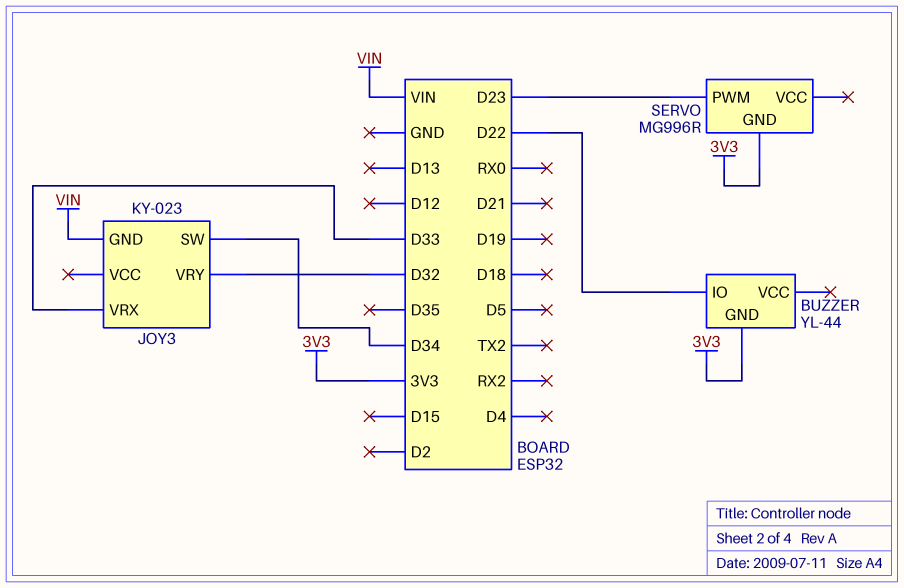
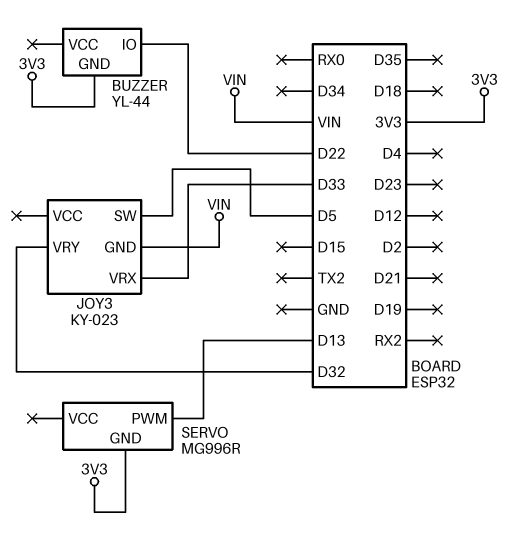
JOY3 pin SW: D34 -> D5
SERVO pin PWM: D23 -> D13

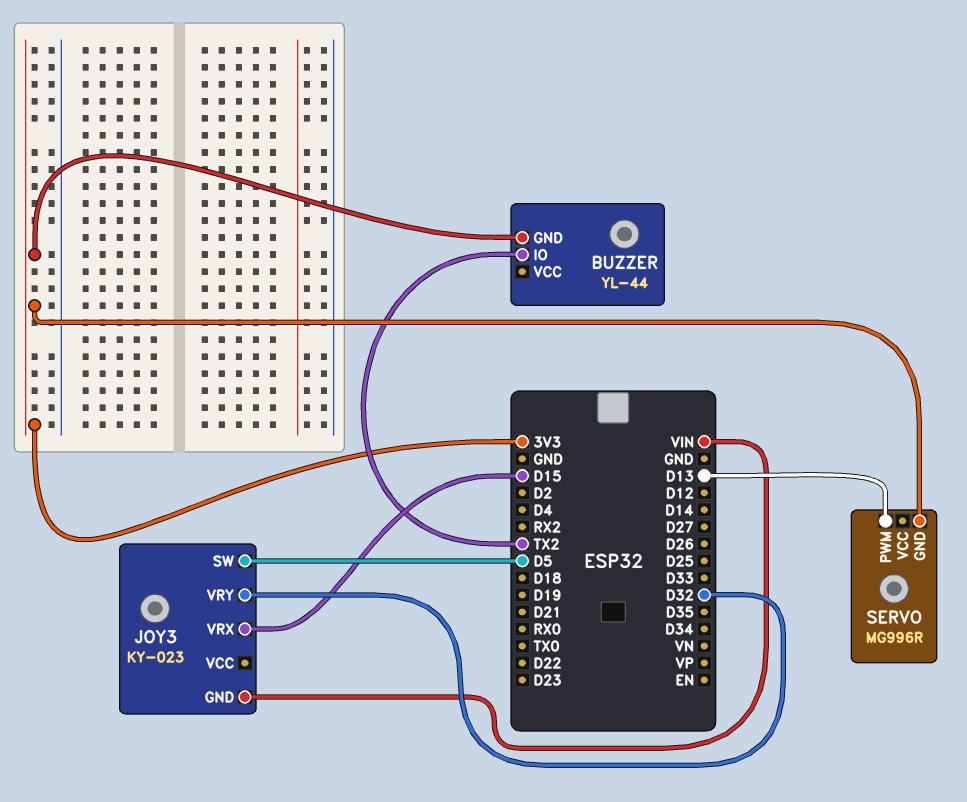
BUZZER pin IO: D22 -> TX2
JOY3 pin VRX: D33 -> D15

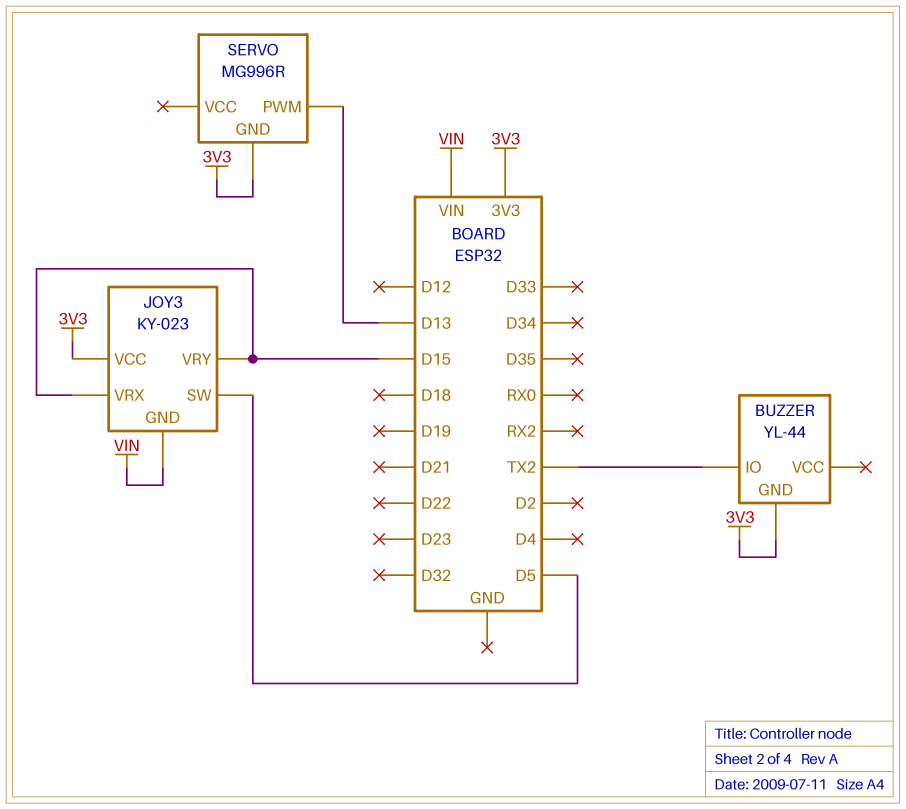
JOY3 pin VCC: none -> 3V3
JOY3 pin VRY: D32 -> D15

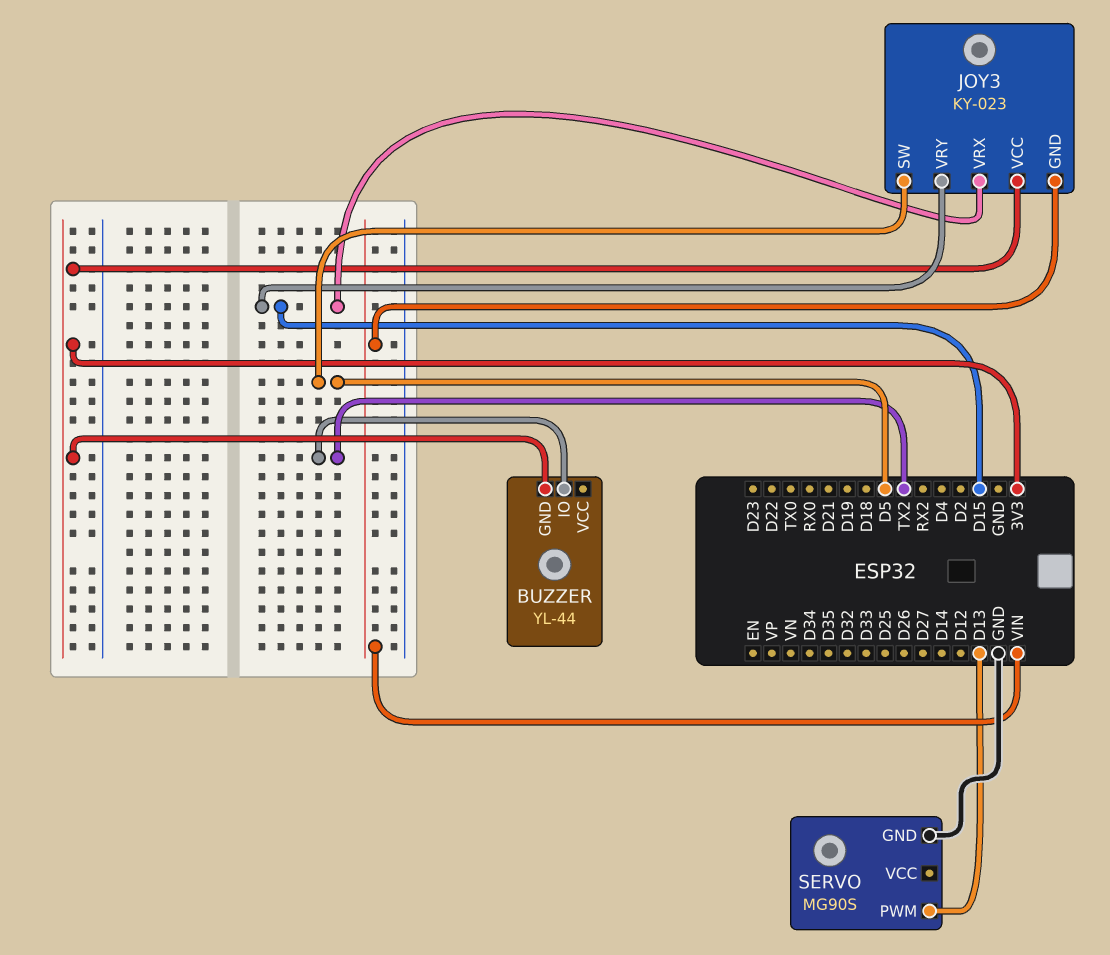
SERVO: MG996R -> MG90S
SERVO pin GND: 3V3 -> GND

